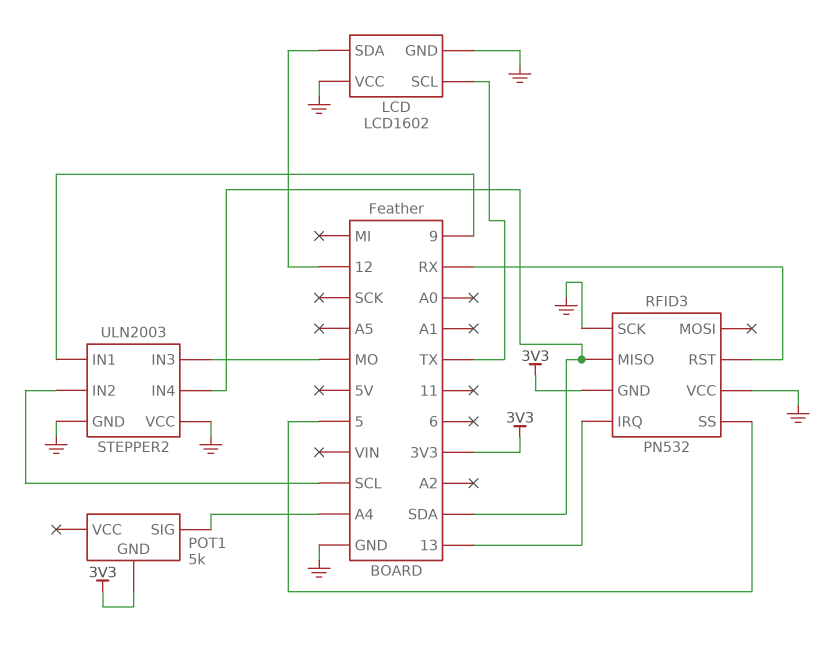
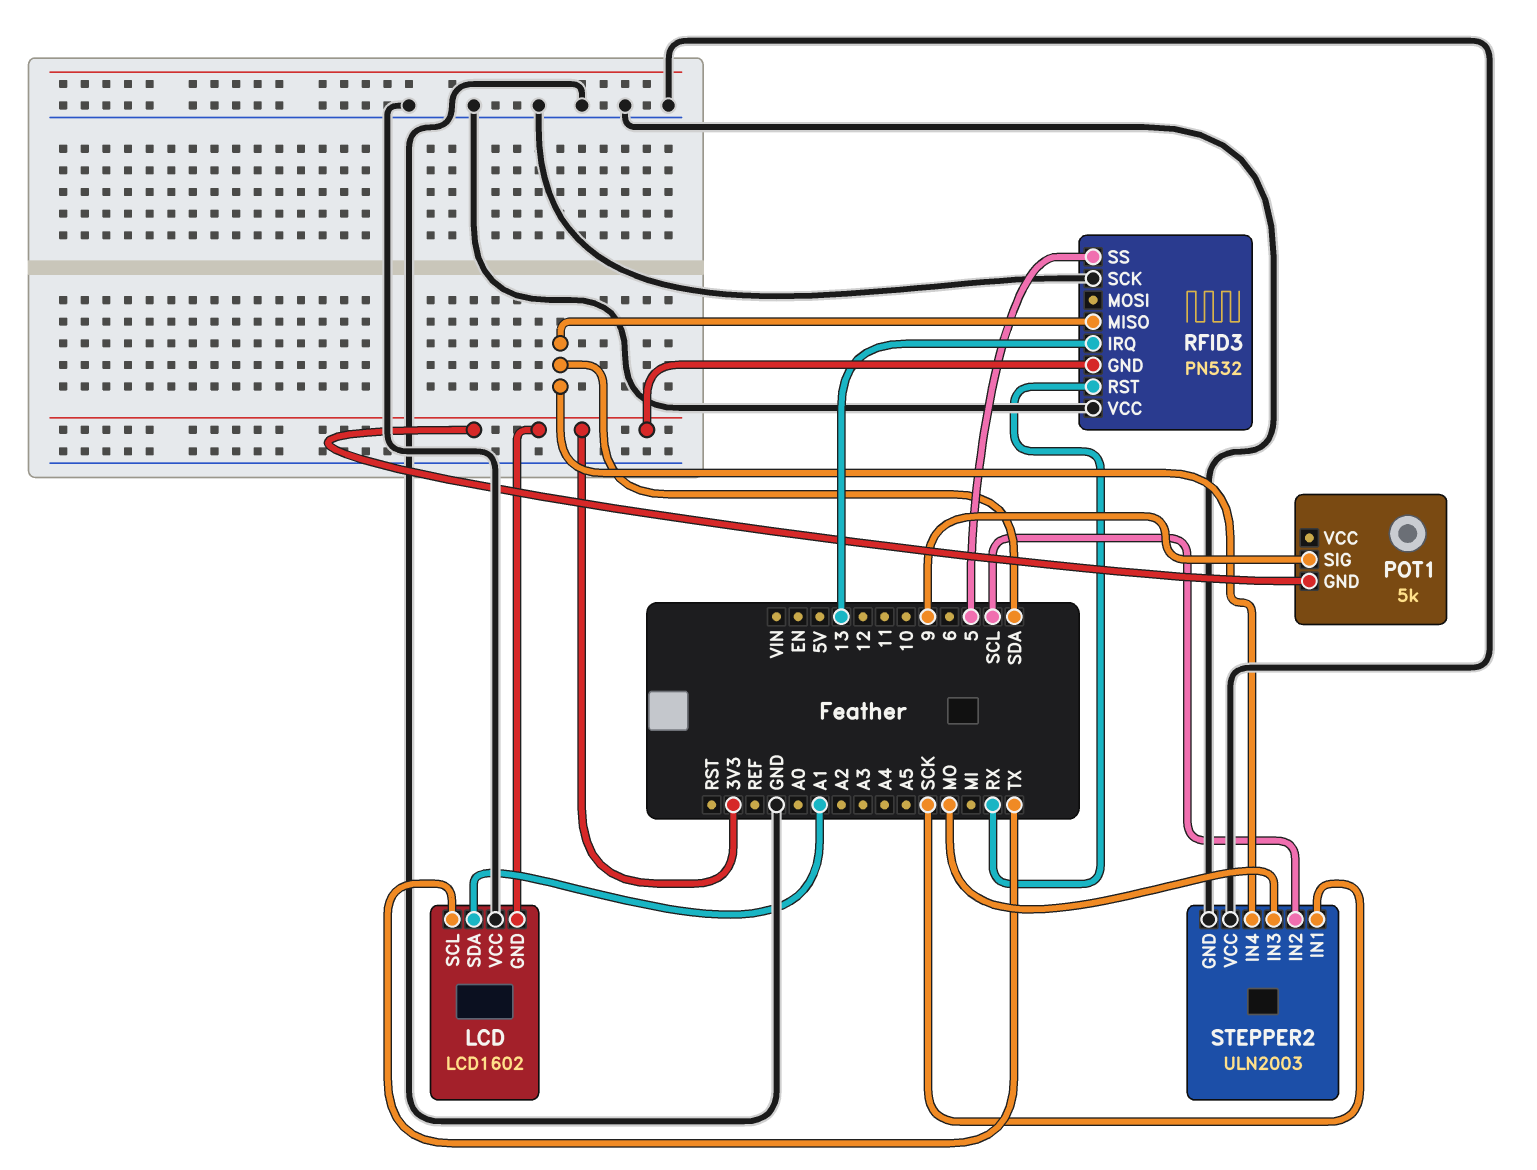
LCD pin GND: GND -> 3V3
LCD pin SDA: 12 -> A1
POT1 pin SIG: A4 -> 9
STEPPER2 pin IN1: 9 -> SCK

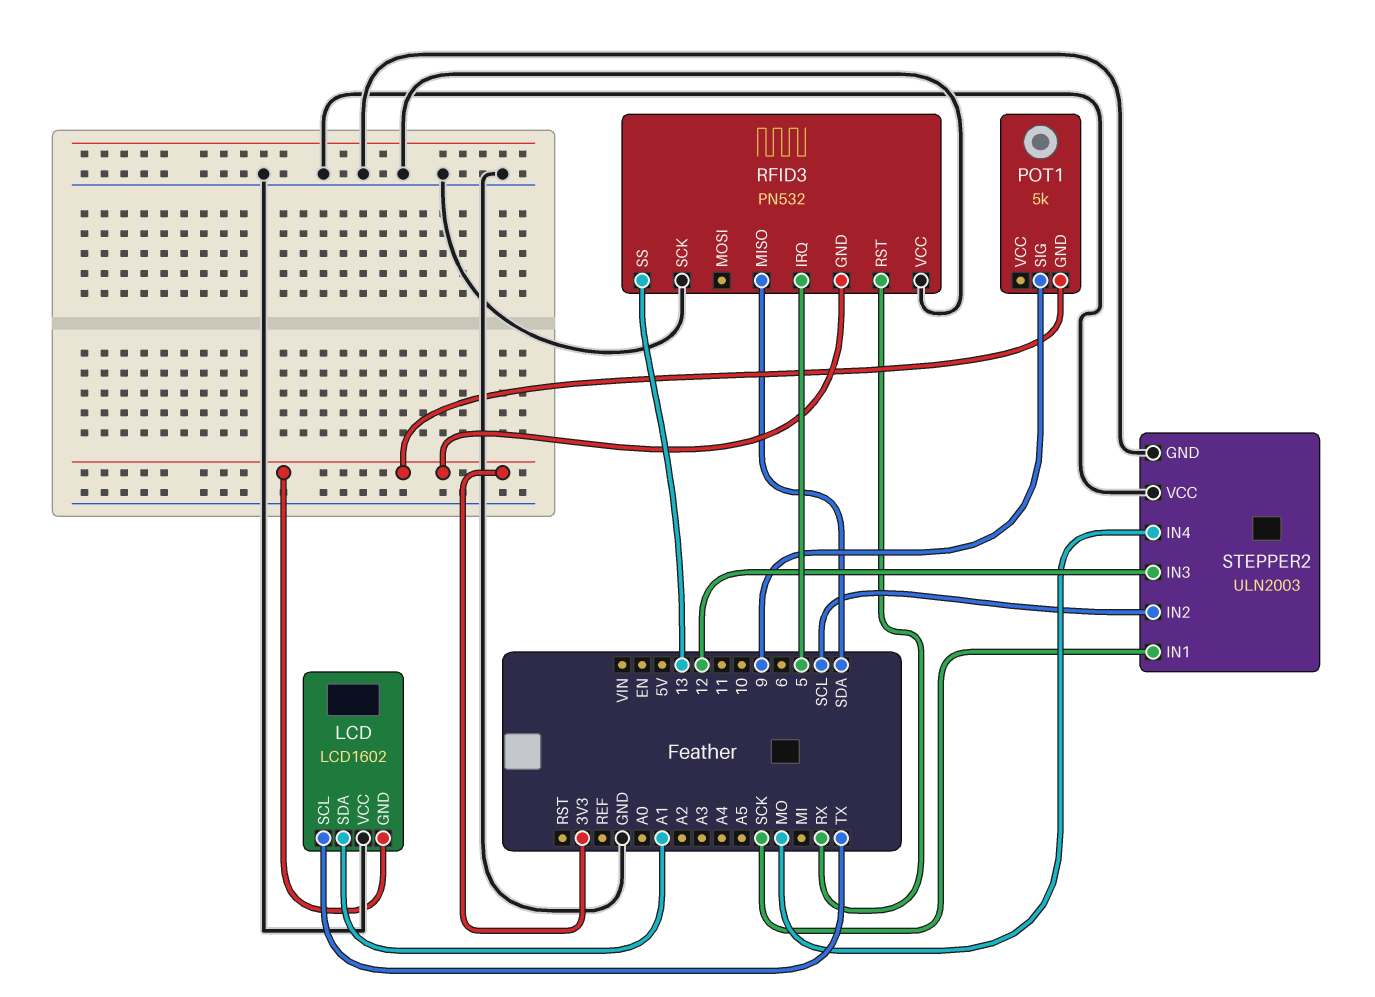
RFID3 pin IRQ: 13 -> 5
RFID3 pin SS: 5 -> 13
STEPPER2 pin IN3: MO -> 12
STEPPER2 pin IN4: SDA -> MO

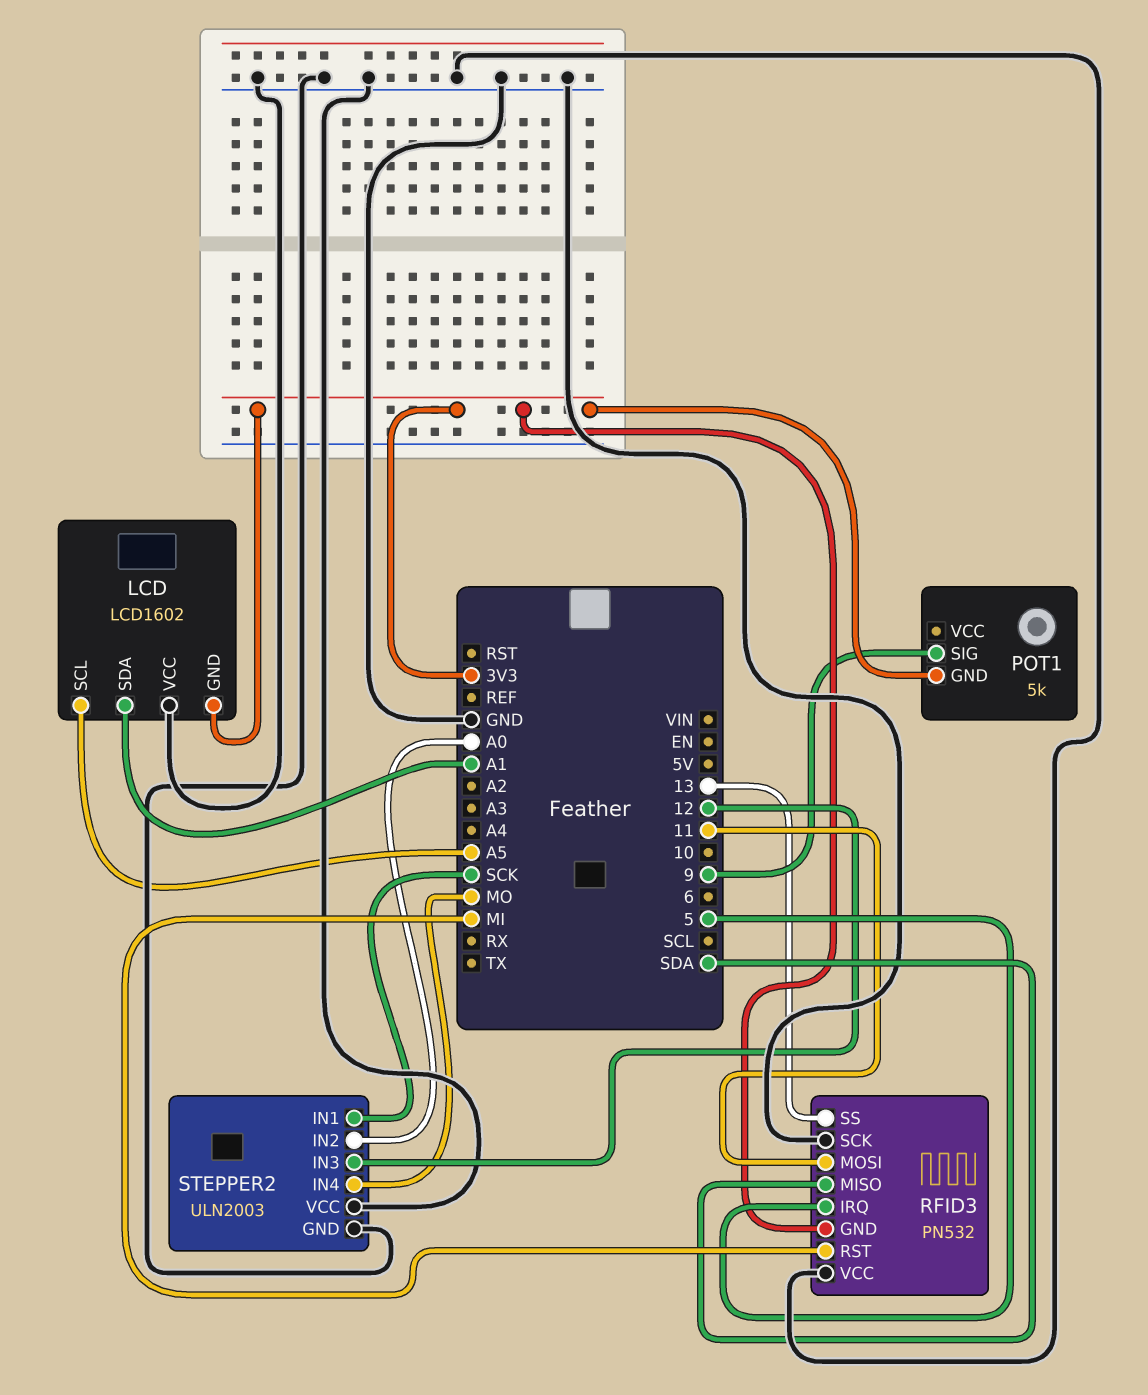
LCD pin SCL: TX -> A5
RFID3 pin MOSI: none -> 11
RFID3 pin RST: RX -> MI
STEPPER2 pin IN2: SCL -> A0

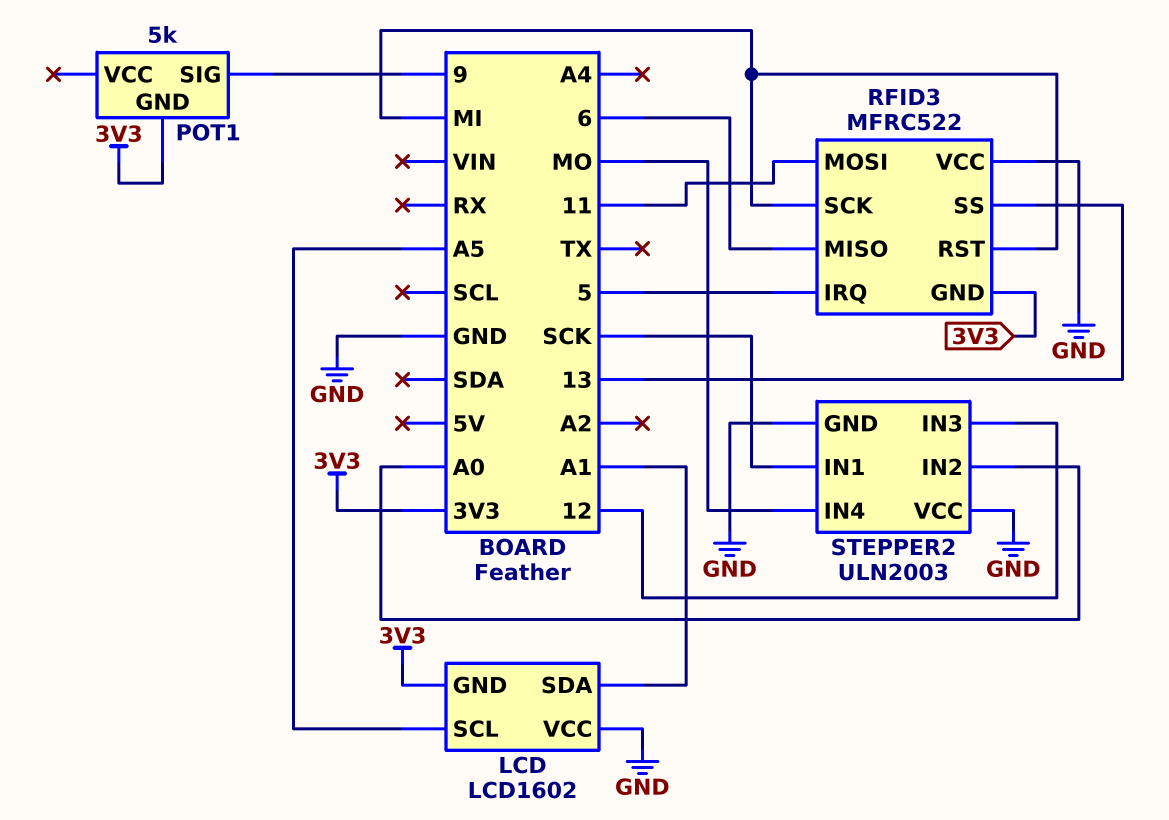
RFID3: PN532 -> MFRC522
RFID3 pin MISO: SDA -> 6
RFID3 pin SCK: GND -> MI

